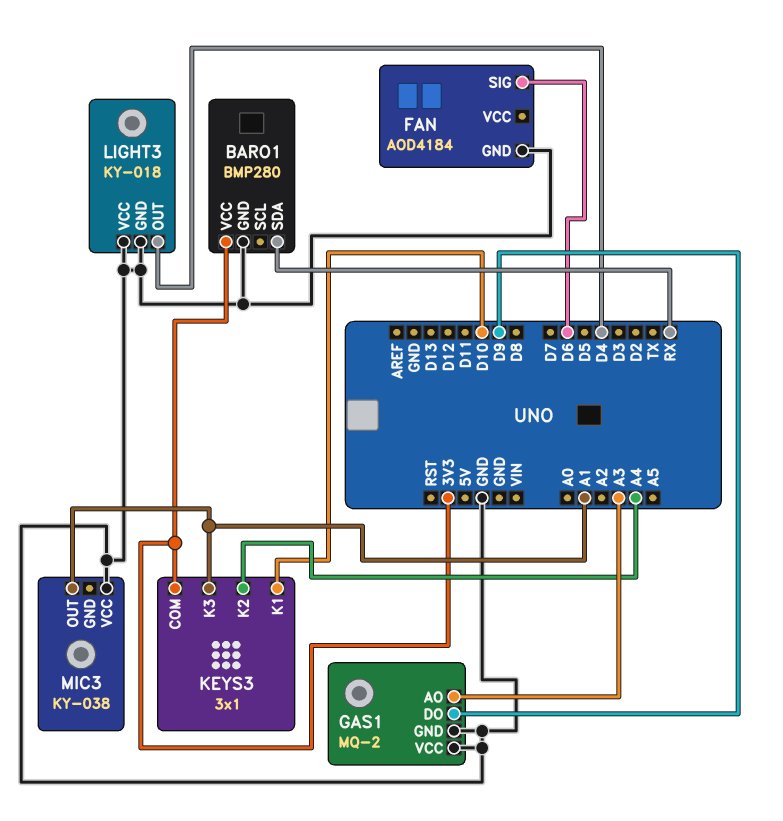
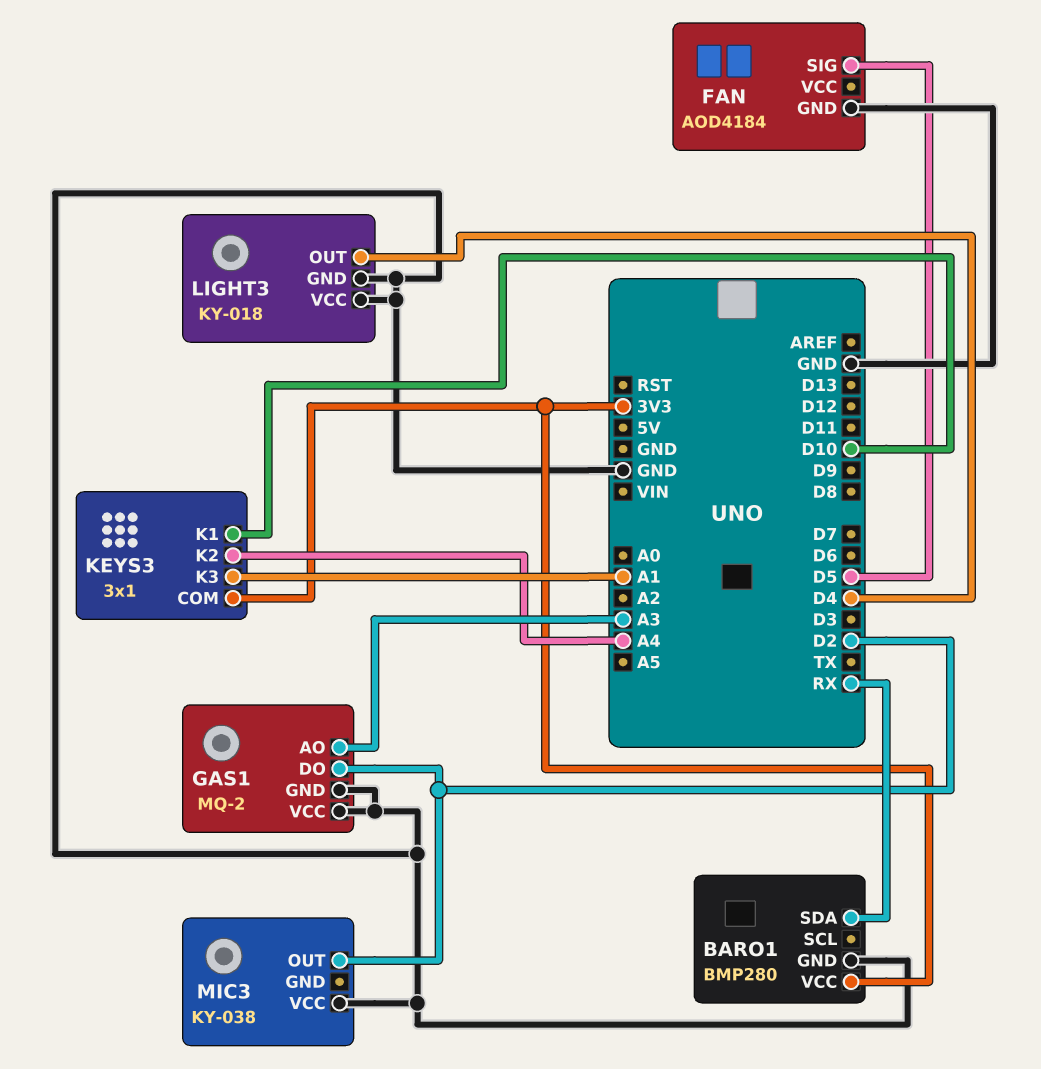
FAN pin SIG: D6 -> D5
GAS1 pin DO: D9 -> D2
MIC3 pin OUT: A1 -> D2

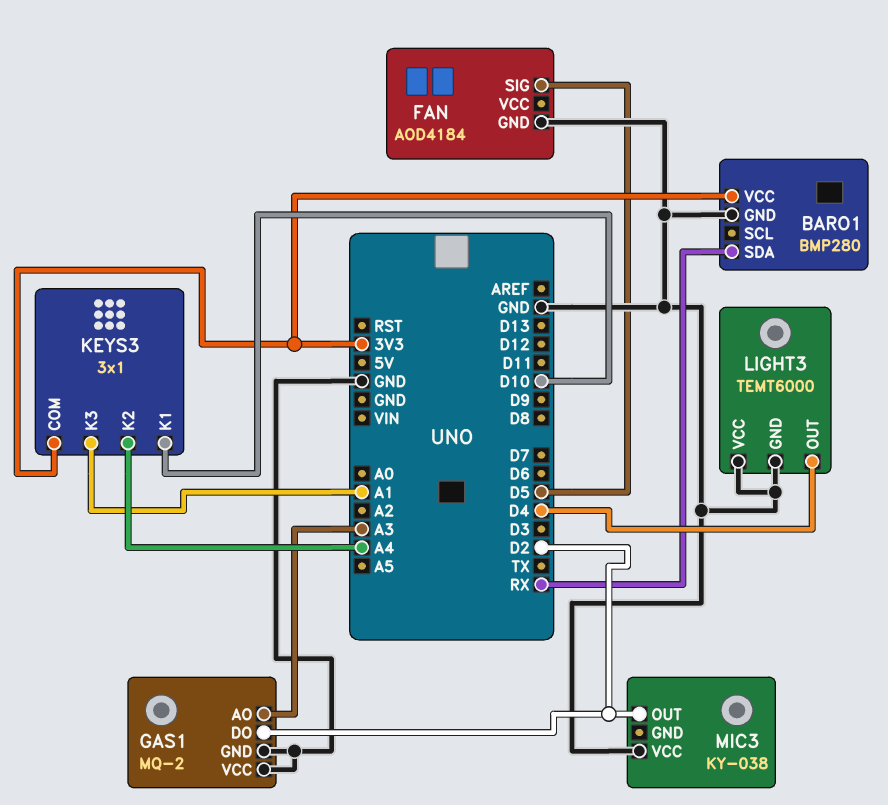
LIGHT3: KY-018 -> TEMT6000

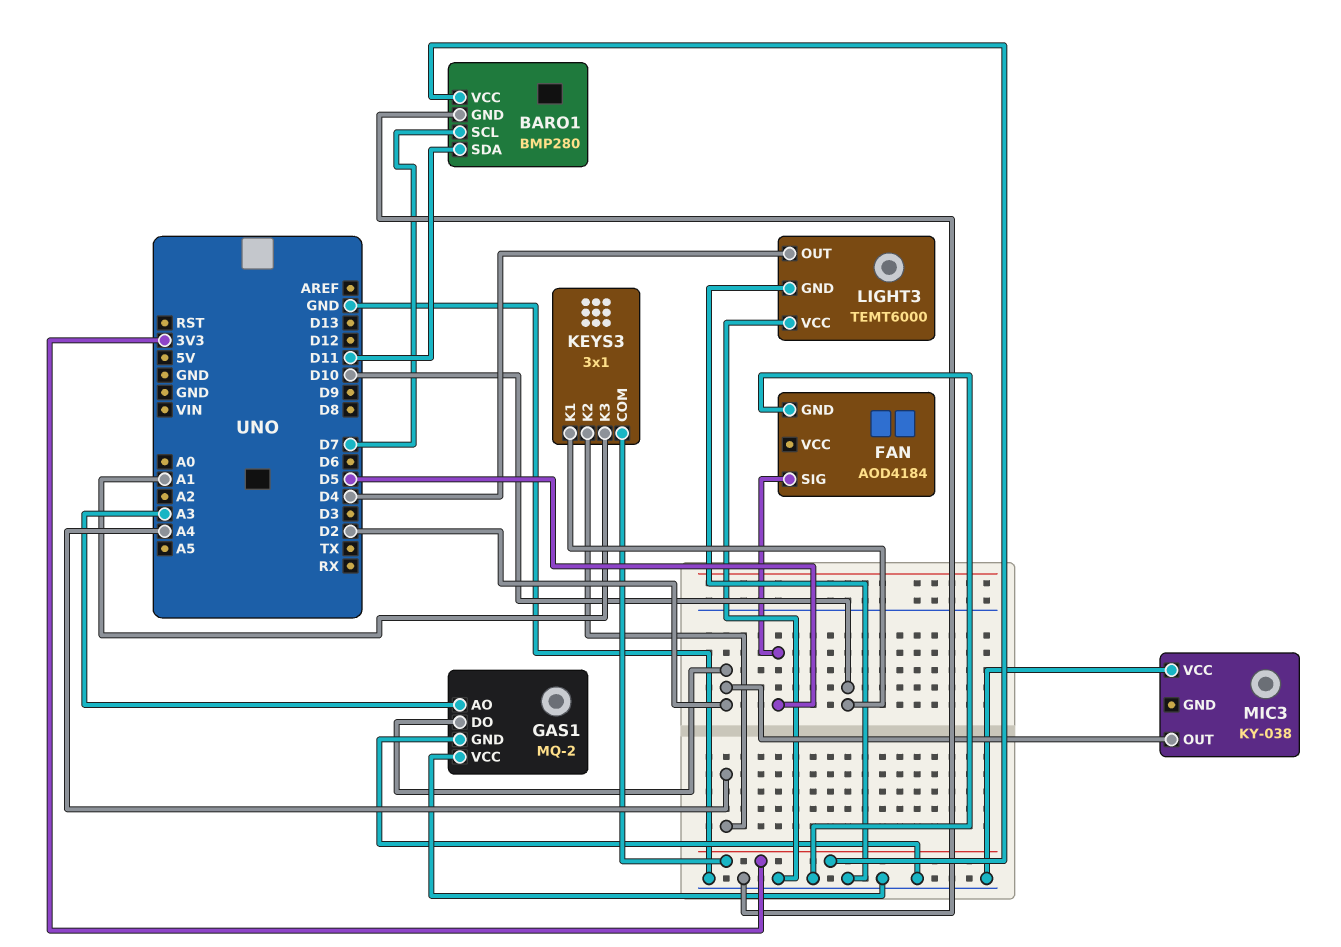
BARO1 pin SCL: none -> D7
BARO1 pin SDA: RX -> D11

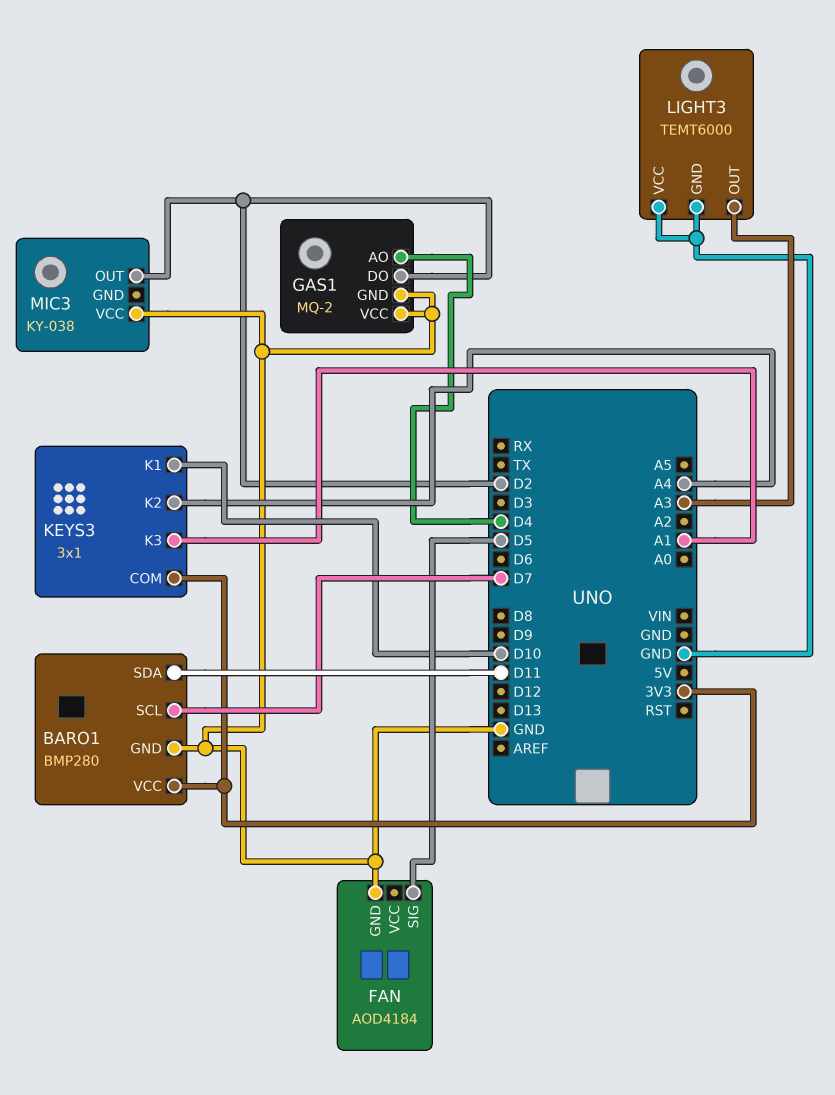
GAS1 pin AO: A3 -> D4
LIGHT3 pin OUT: D4 -> A3

